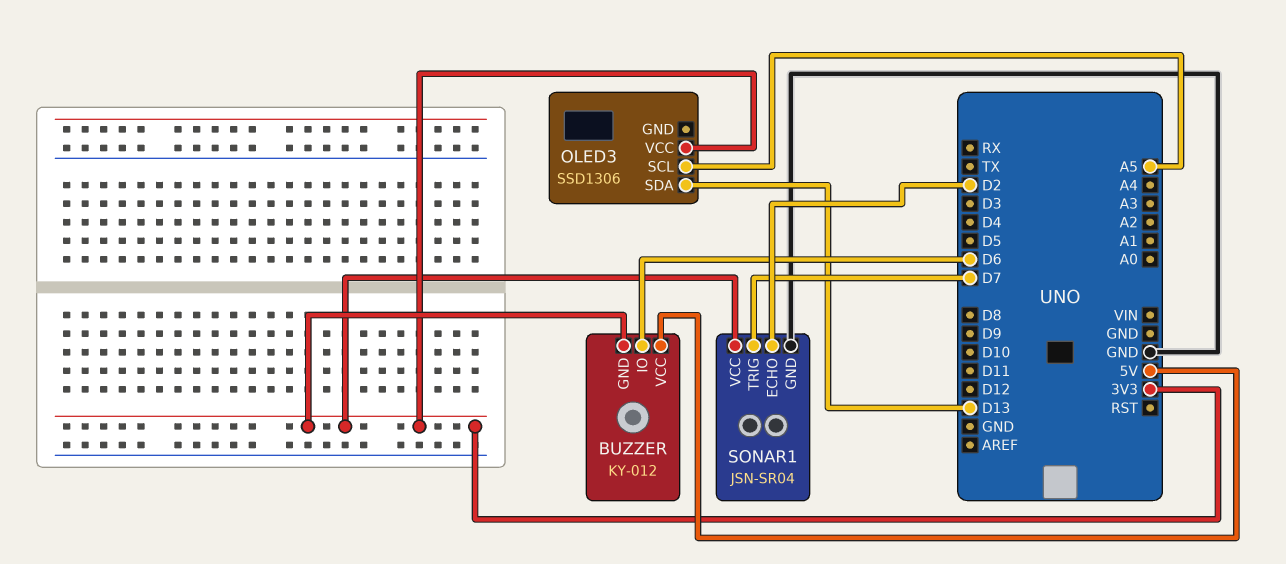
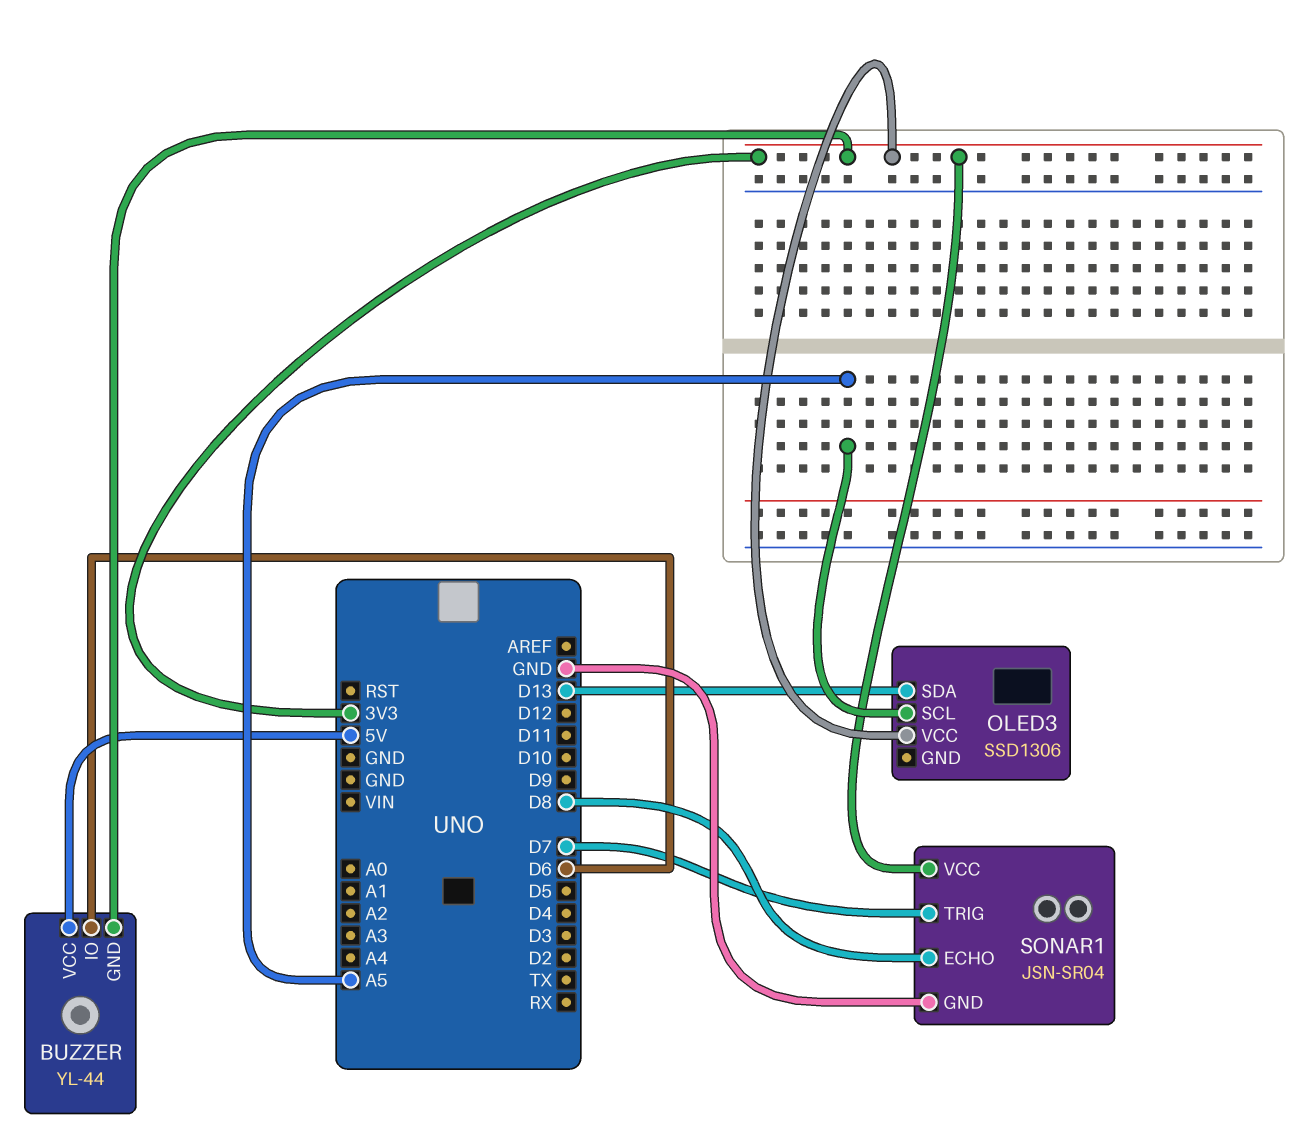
BUZZER: KY-012 -> YL-44
SONAR1 pin ECHO: D2 -> D8

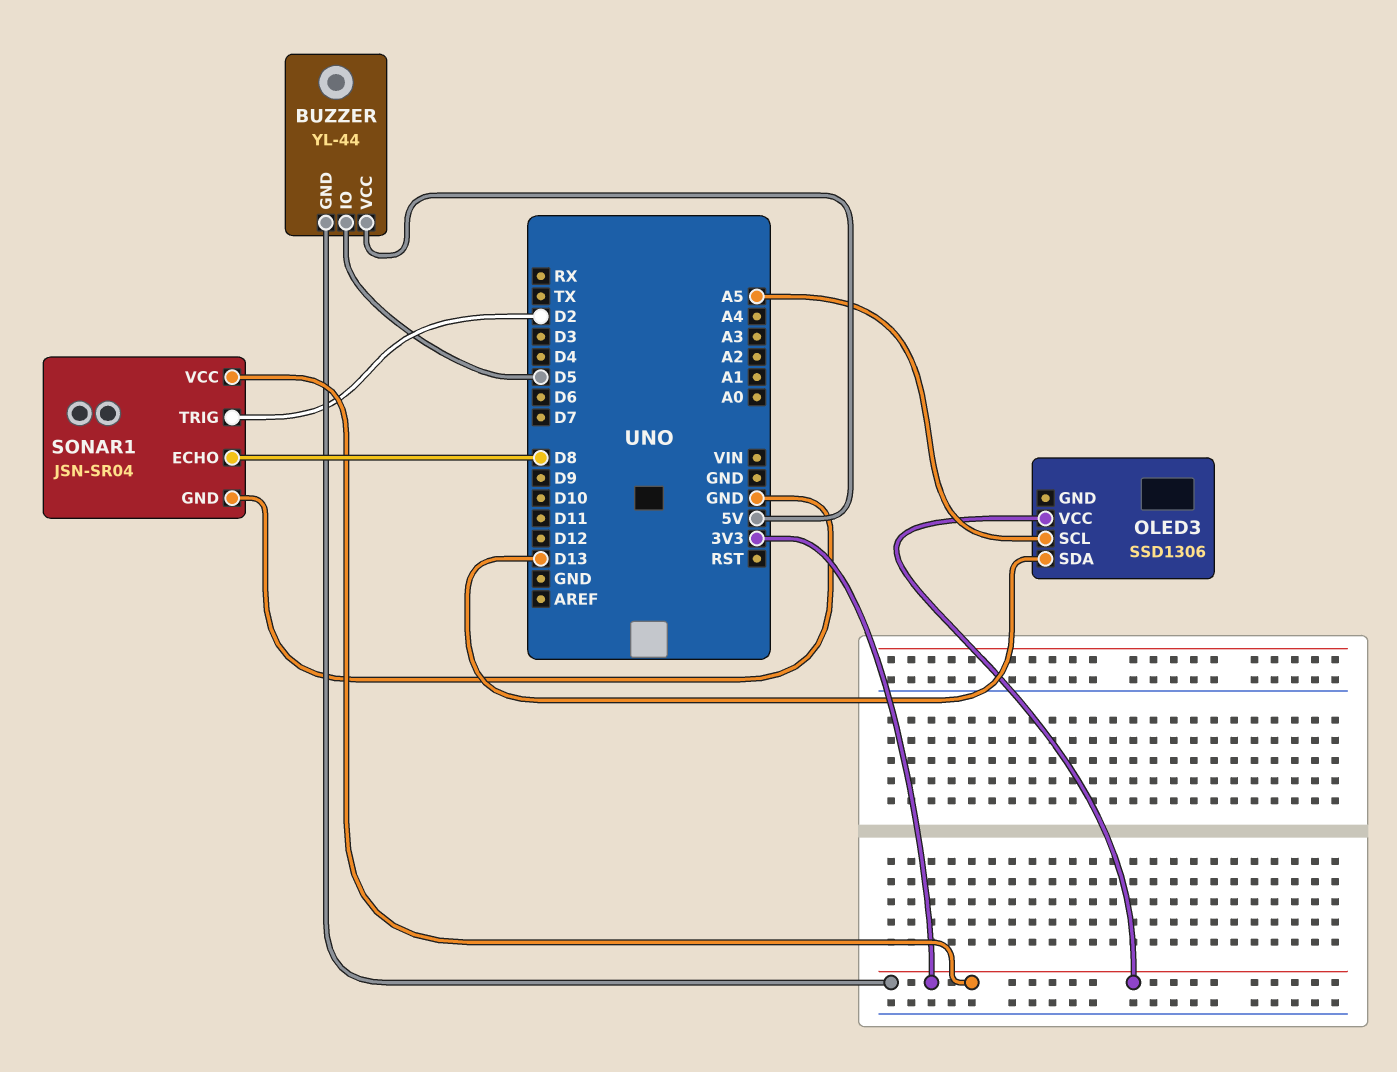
BUZZER pin IO: D6 -> D5
SONAR1 pin TRIG: D7 -> D2

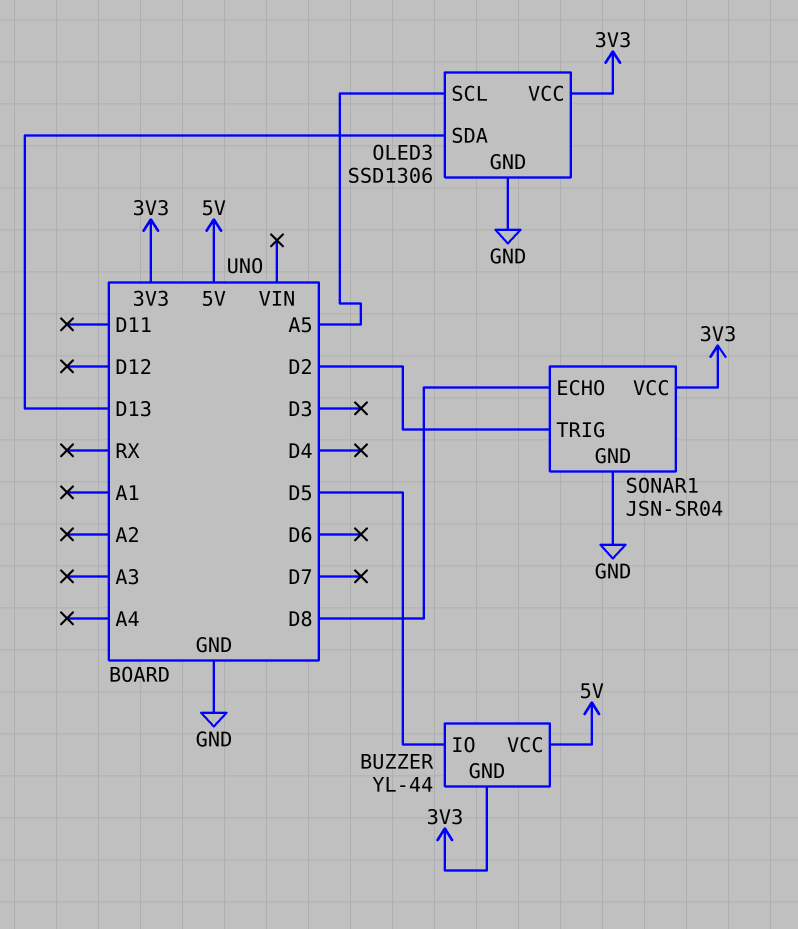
OLED3 pin GND: none -> GND

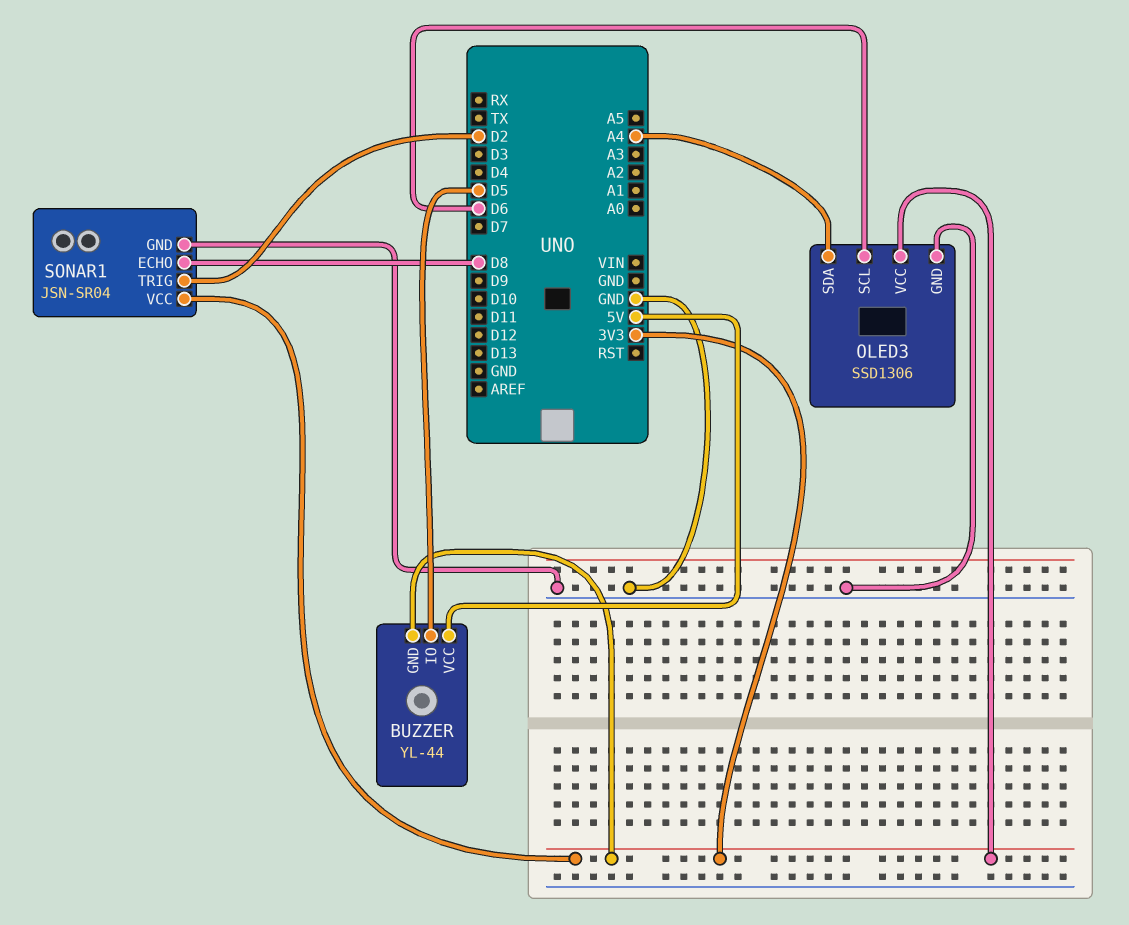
OLED3 pin SCL: A5 -> D6
OLED3 pin SDA: D13 -> A4

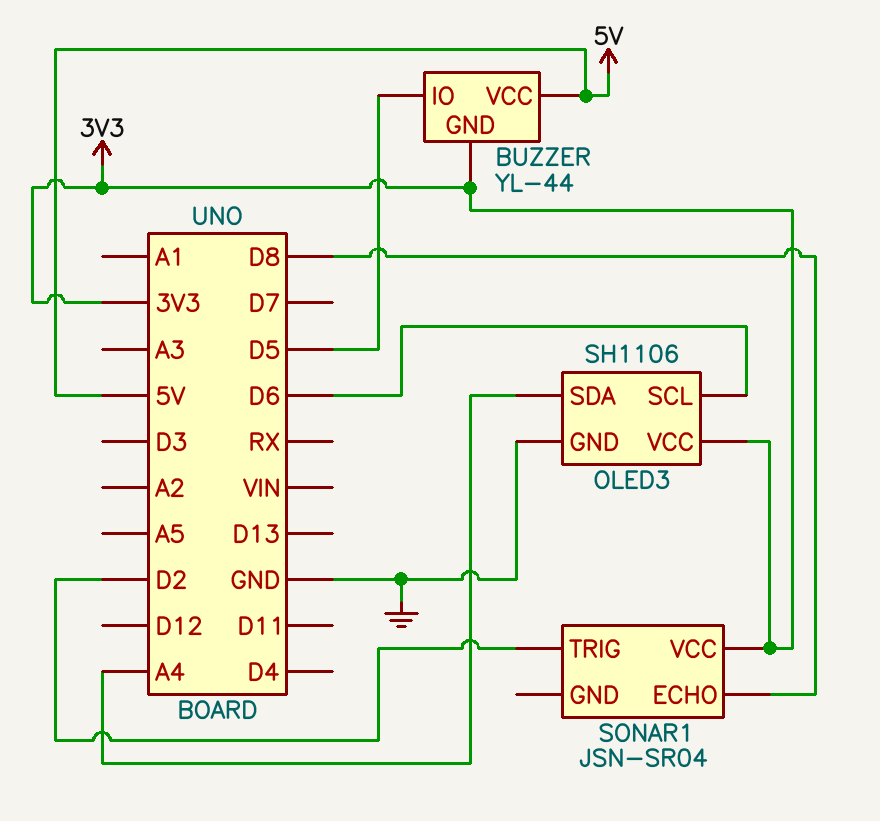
OLED3: SSD1306 -> SH1106
SONAR1 pin GND: GND -> none

